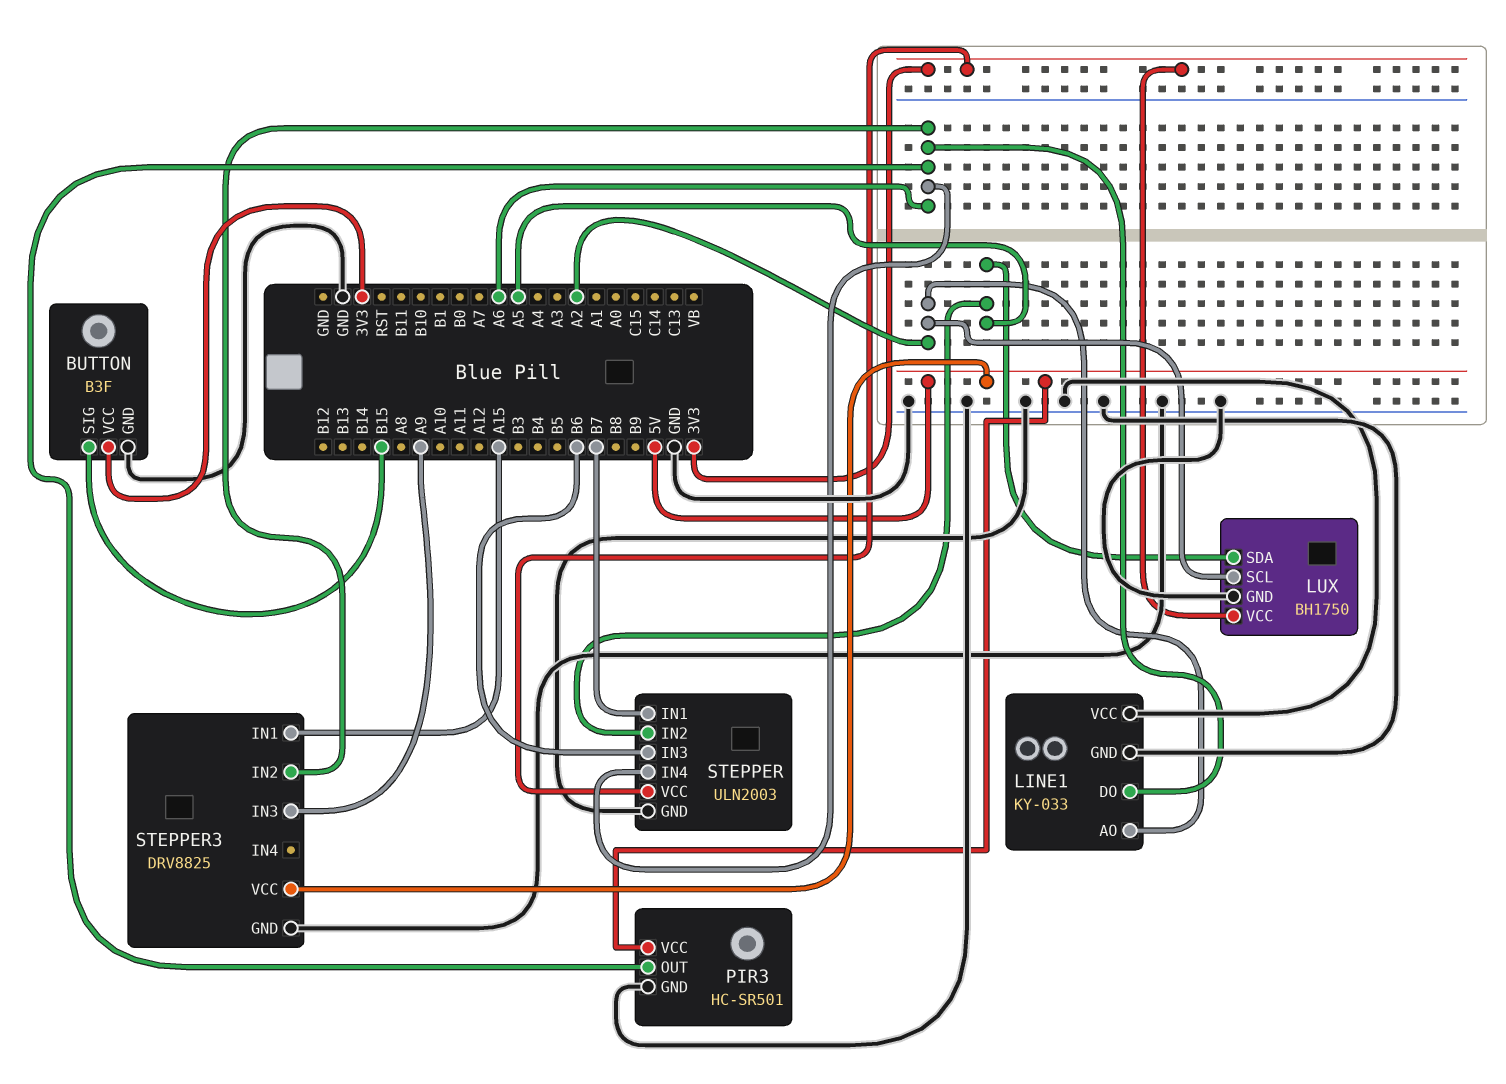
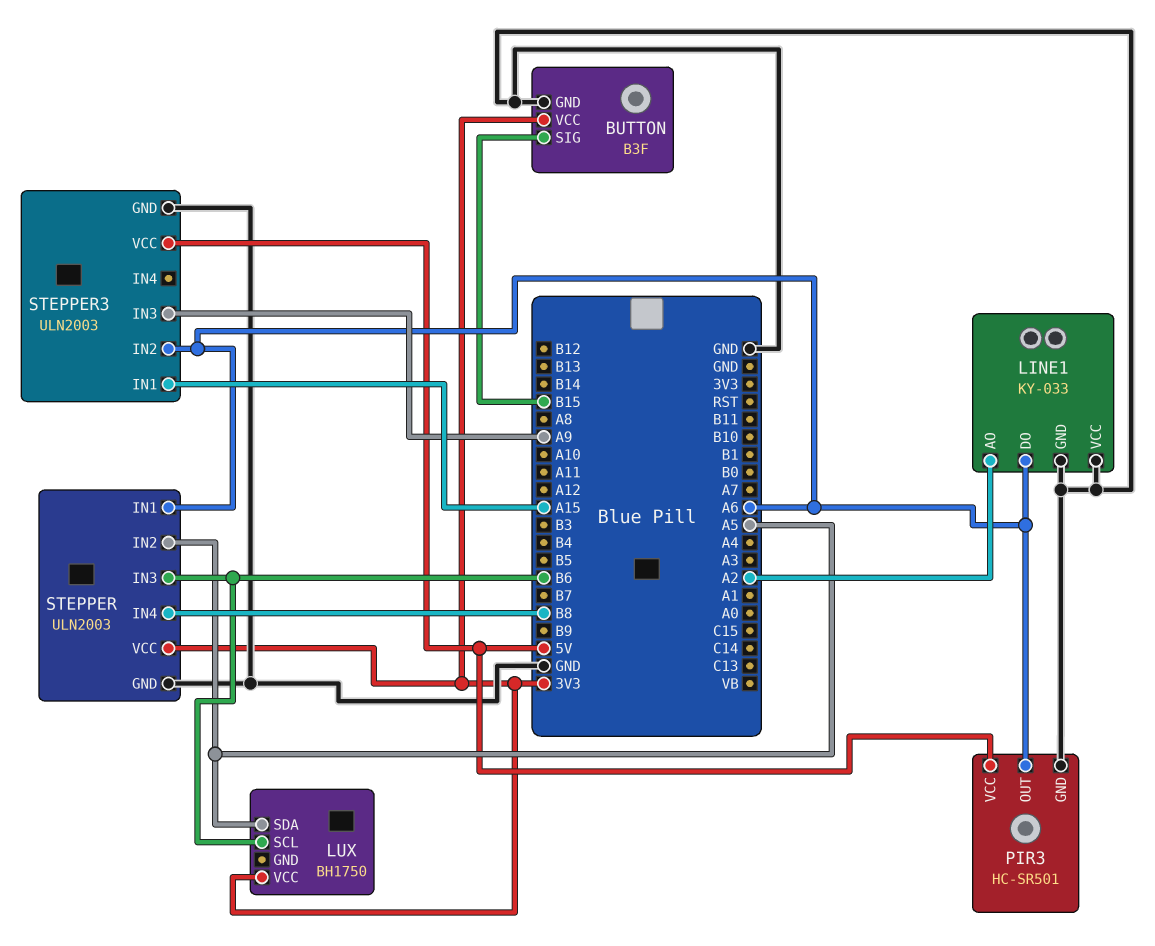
LUX pin GND: GND -> none
LUX pin SCL: A2 -> B6
STEPPER pin IN1: B7 -> A6
STEPPER pin IN4: A6 -> B8
STEPPER3: DRV8825 -> ULN2003

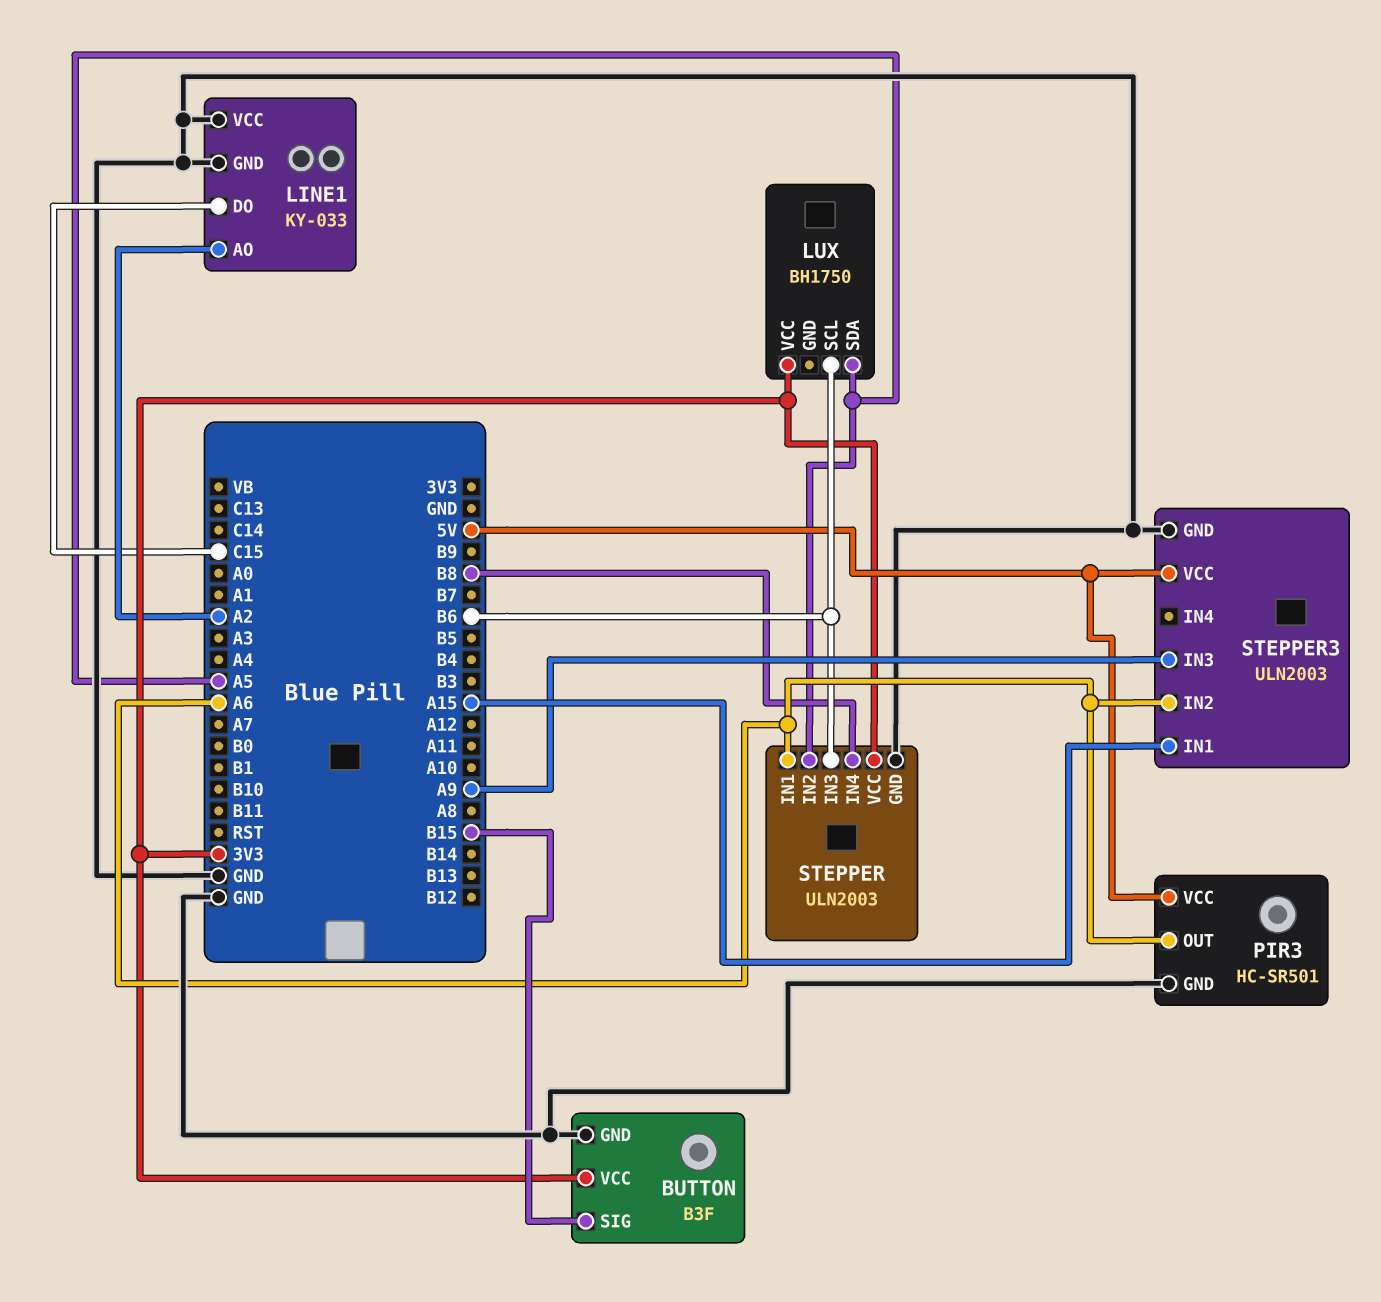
LINE1 pin DO: A6 -> C15

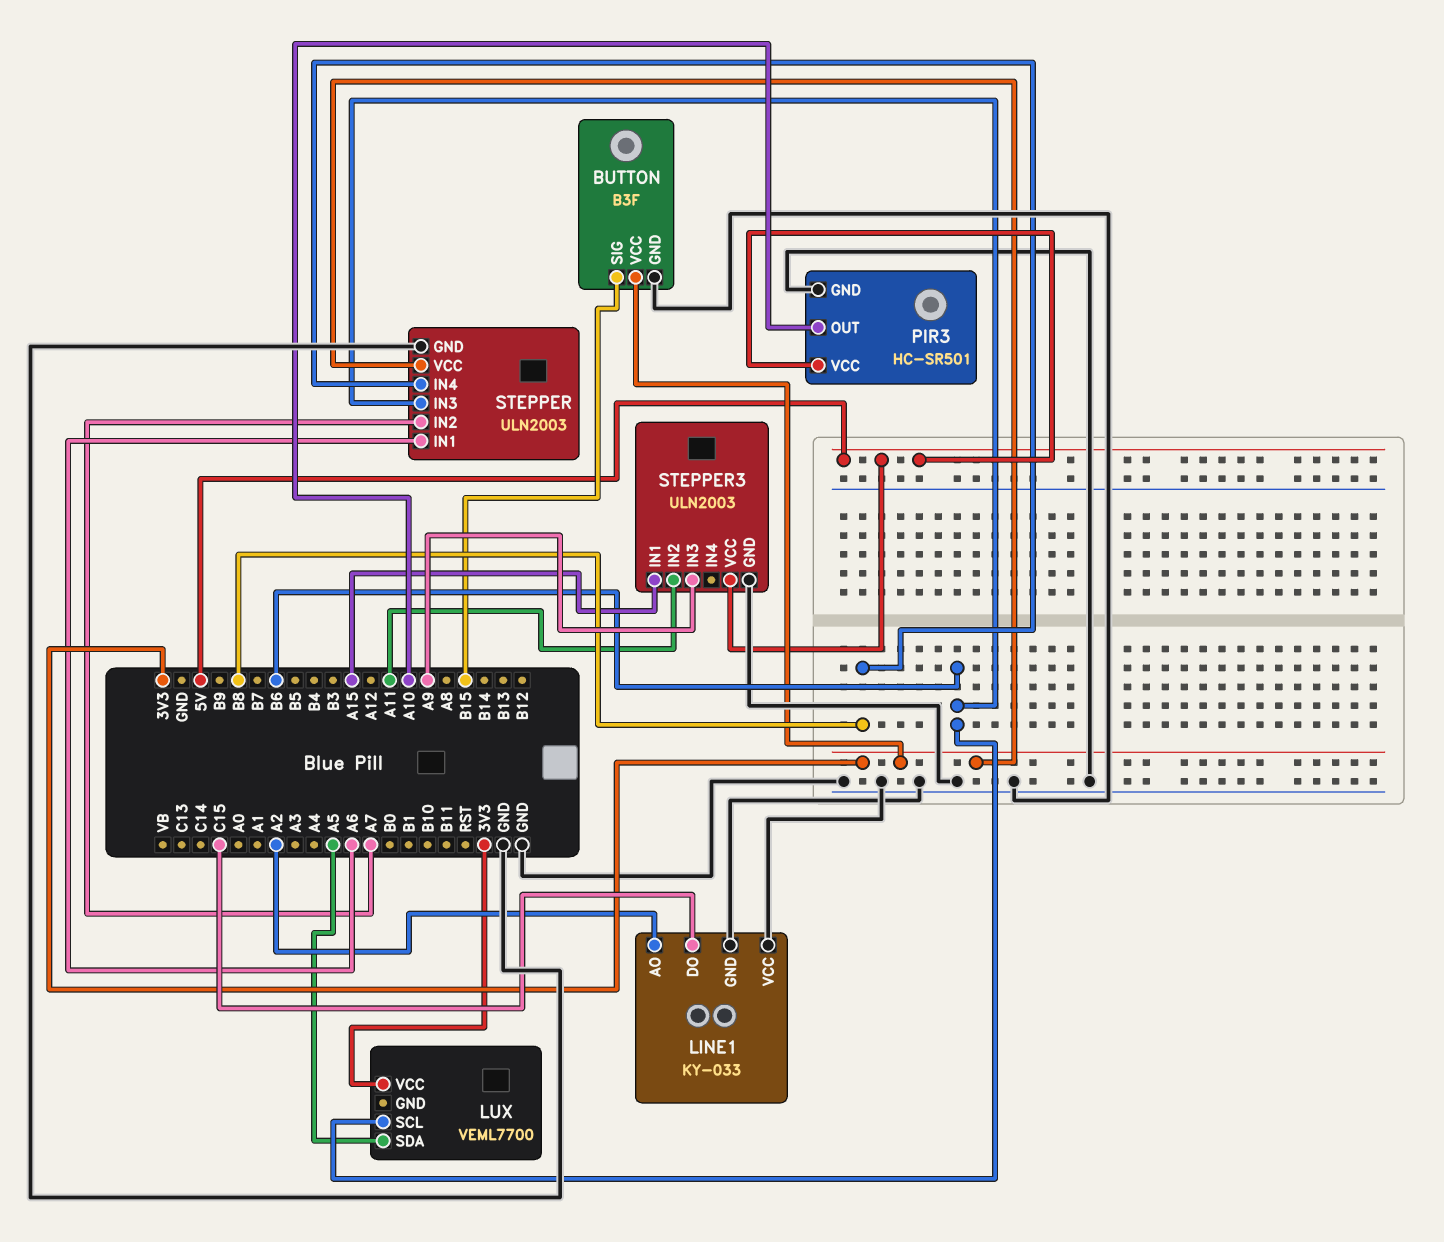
LUX: BH1750 -> VEML7700
PIR3 pin OUT: A6 -> A10
STEPPER pin IN2: A5 -> A7
STEPPER3 pin IN2: A6 -> A11

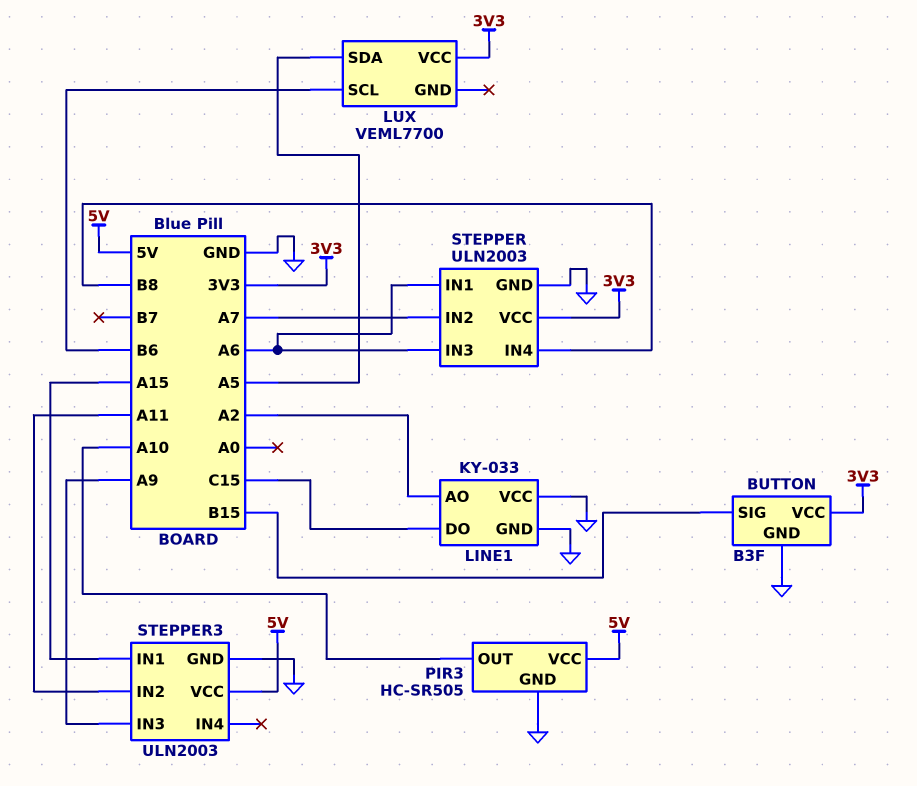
PIR3: HC-SR501 -> HC-SR505
STEPPER pin IN3: B6 -> A6

